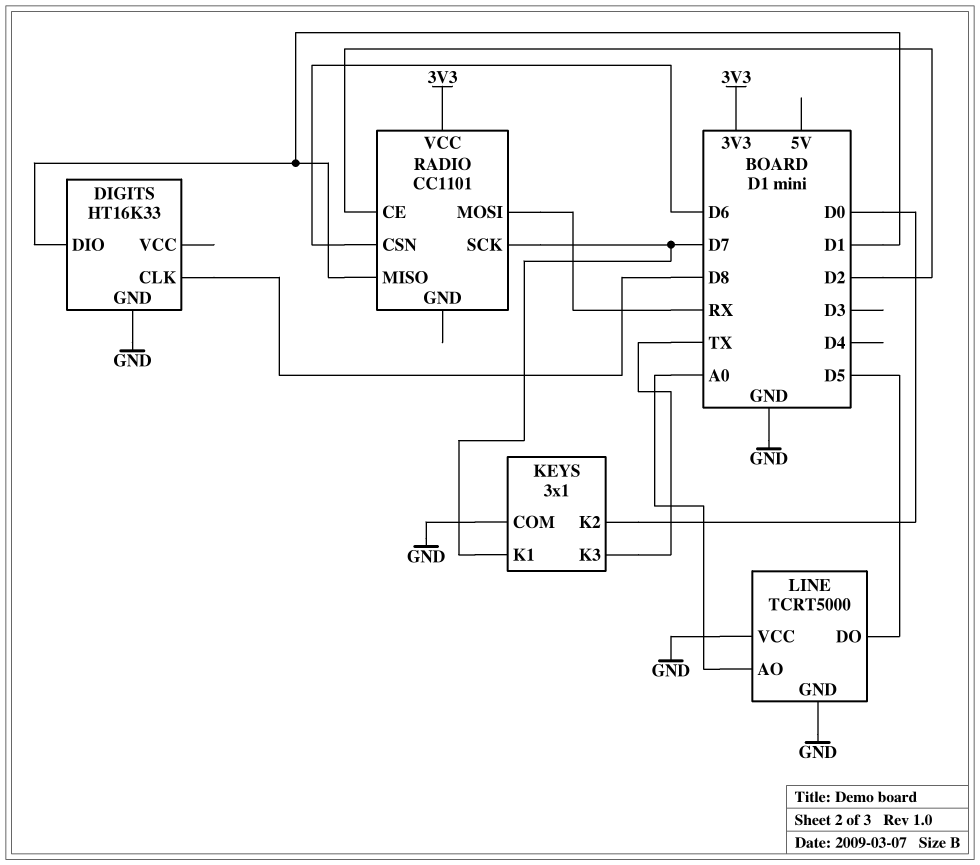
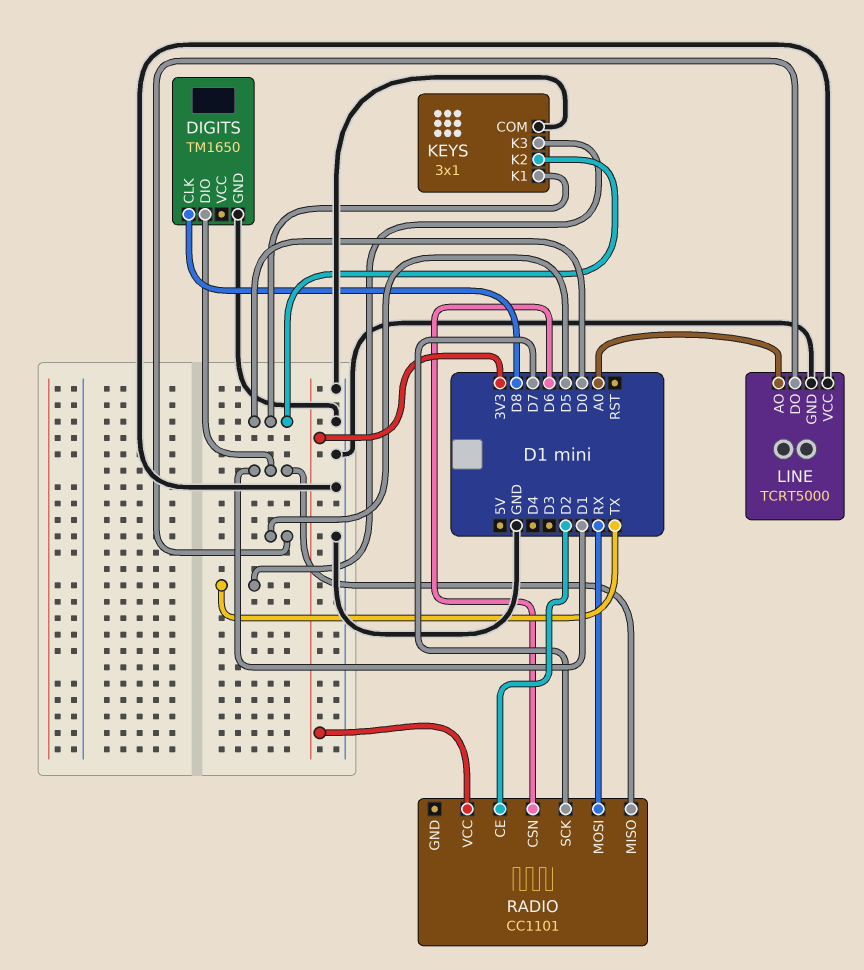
DIGITS: HT16K33 -> TM1650
KEYS pin K1: D7 -> D0

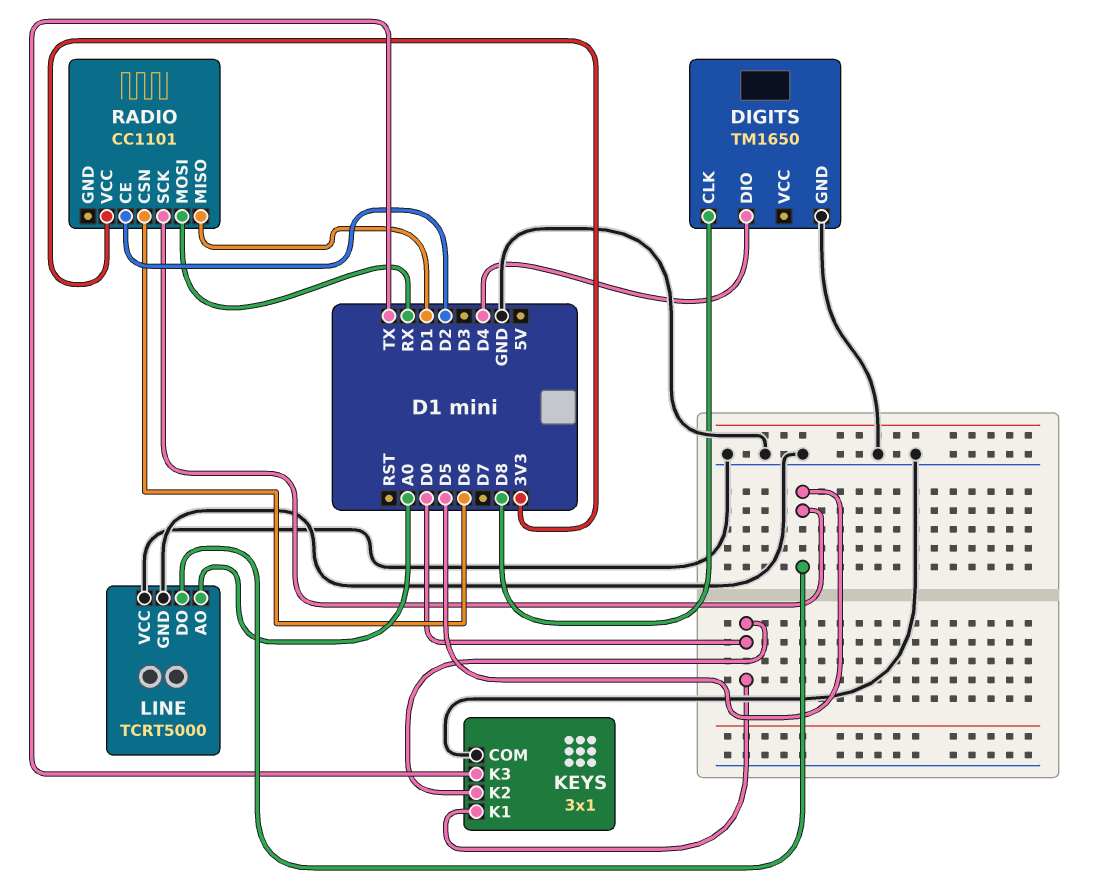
DIGITS pin DIO: D1 -> D4
RADIO pin SCK: D7 -> D5

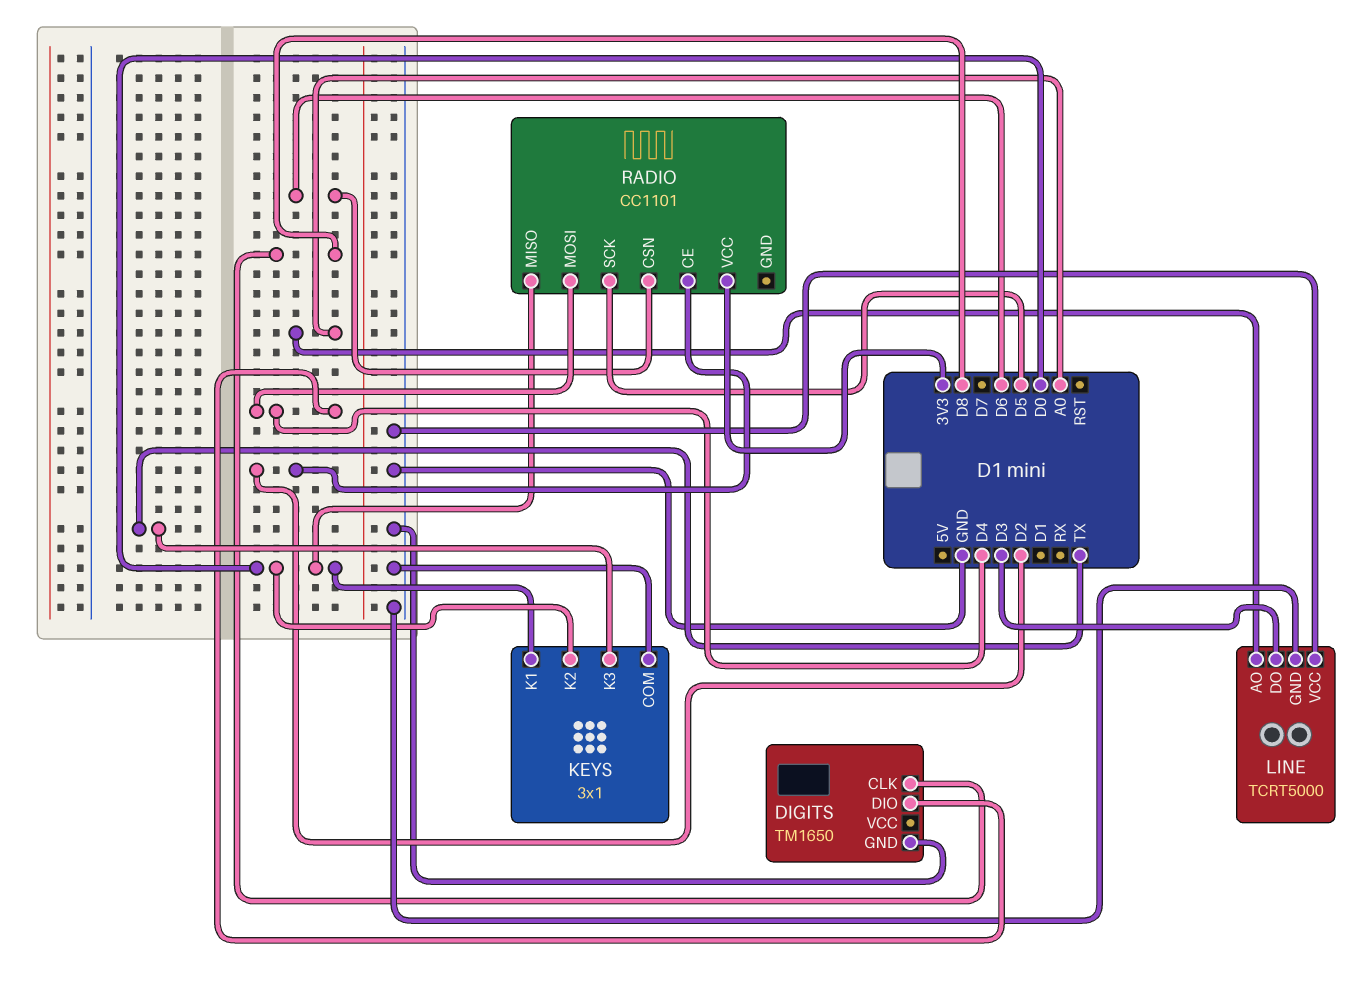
LINE pin DO: D5 -> D3
RADIO pin MISO: D1 -> D0
RADIO pin MOSI: RX -> D4

